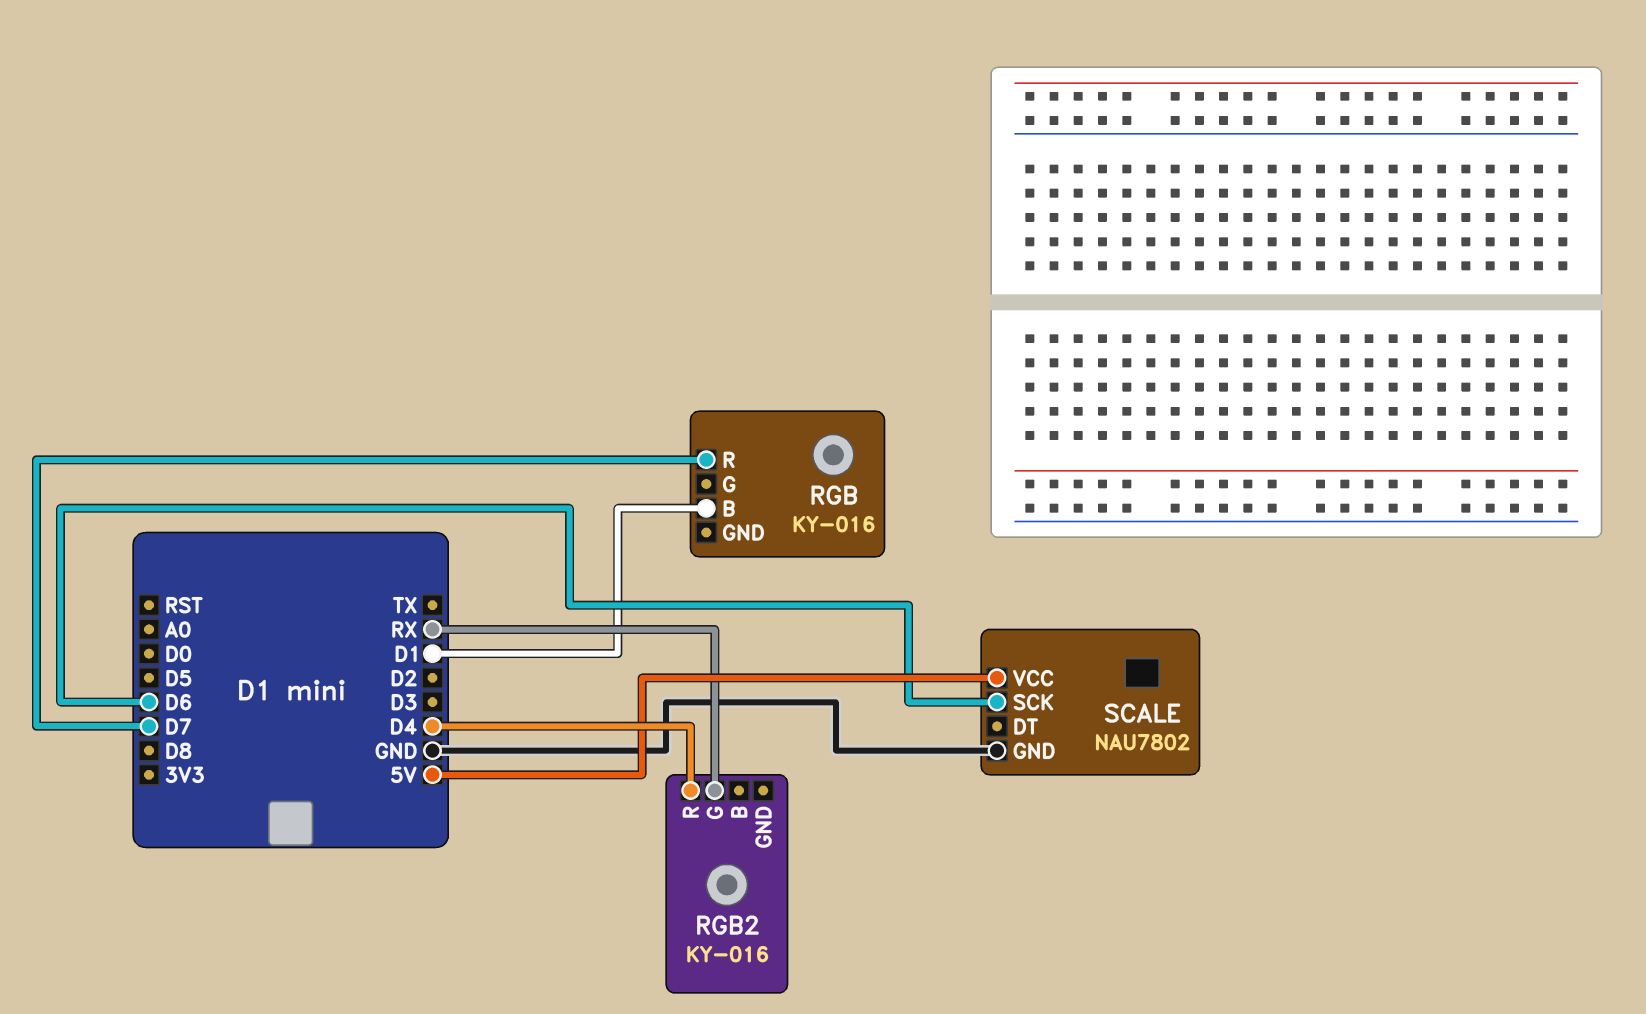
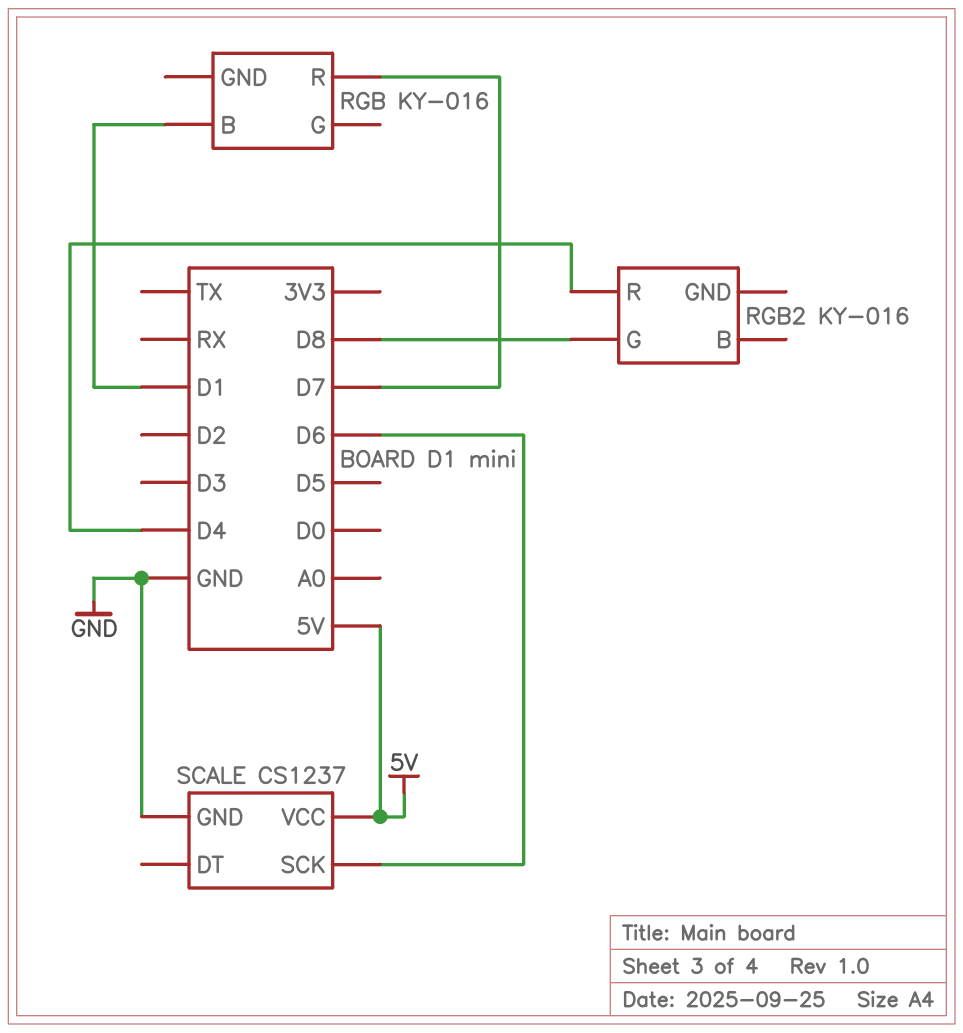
RGB2 pin G: RX -> D8
SCALE: NAU7802 -> CS1237

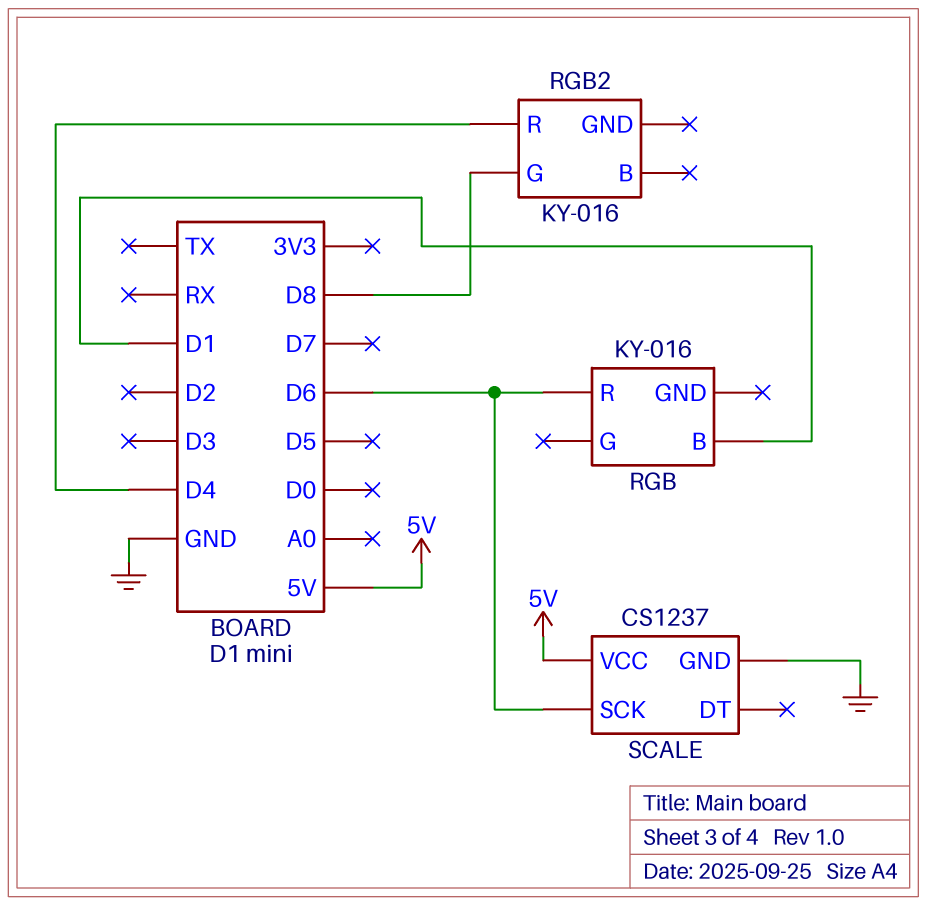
RGB pin R: D7 -> D6

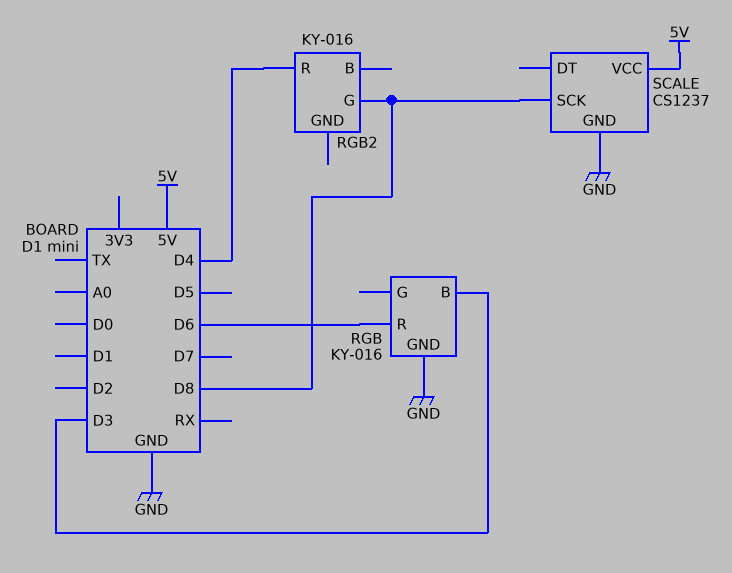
RGB pin B: D1 -> D3
RGB pin GND: none -> GND
SCALE pin SCK: D6 -> D8

